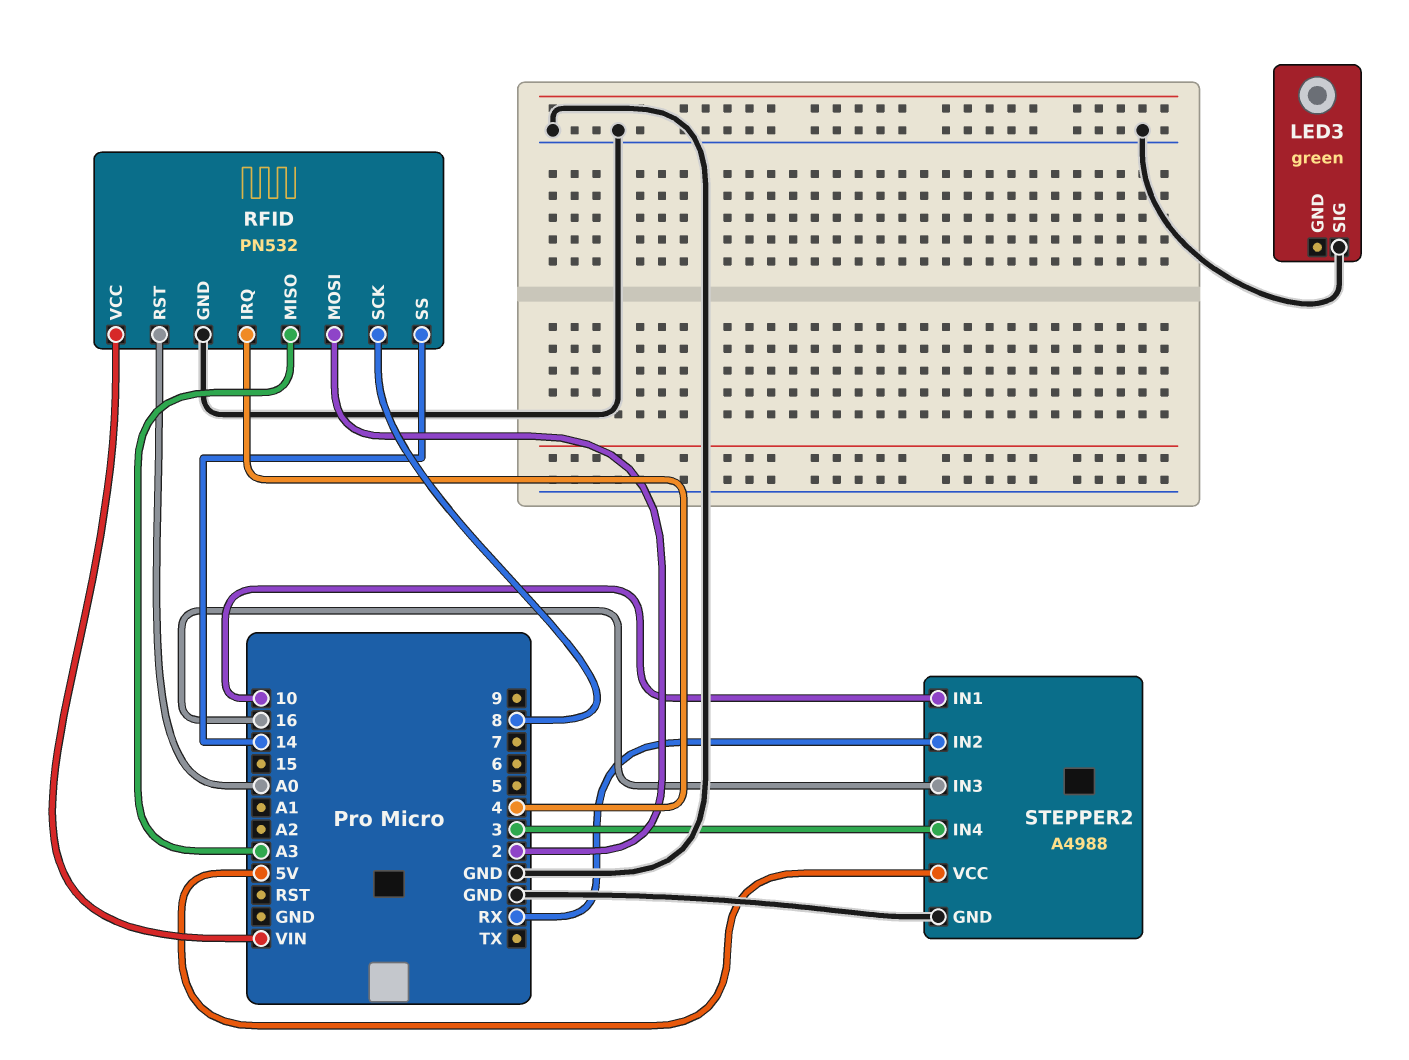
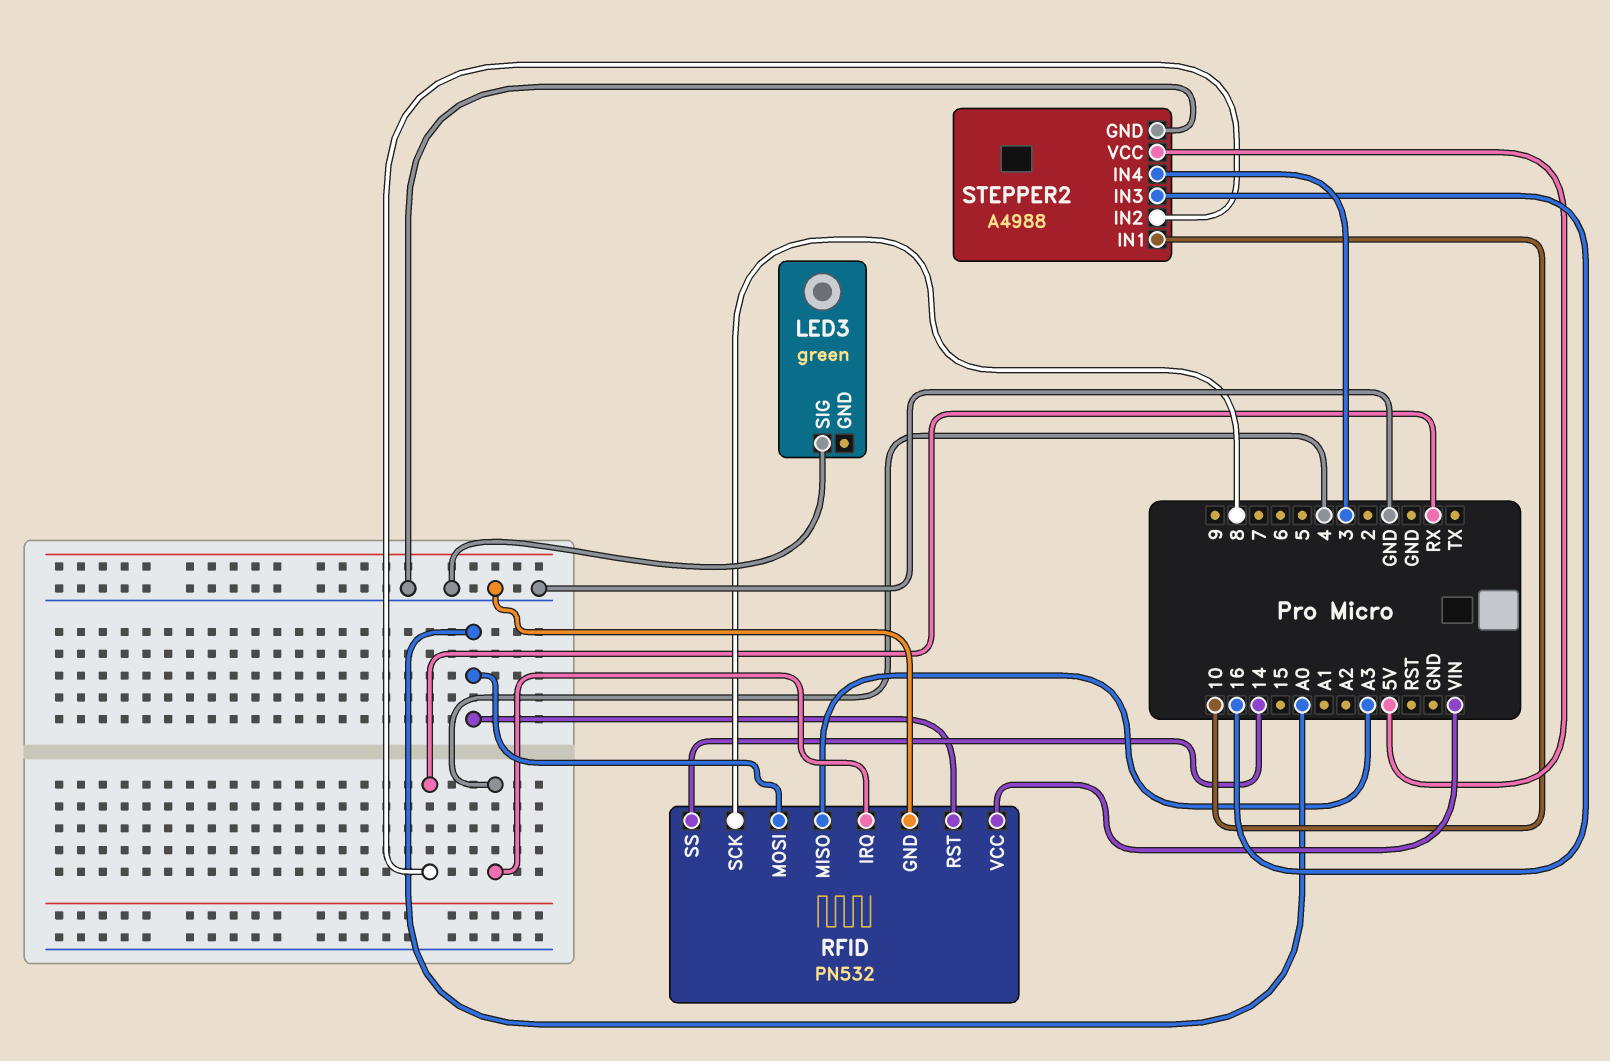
RFID pin MOSI: 2 -> A0

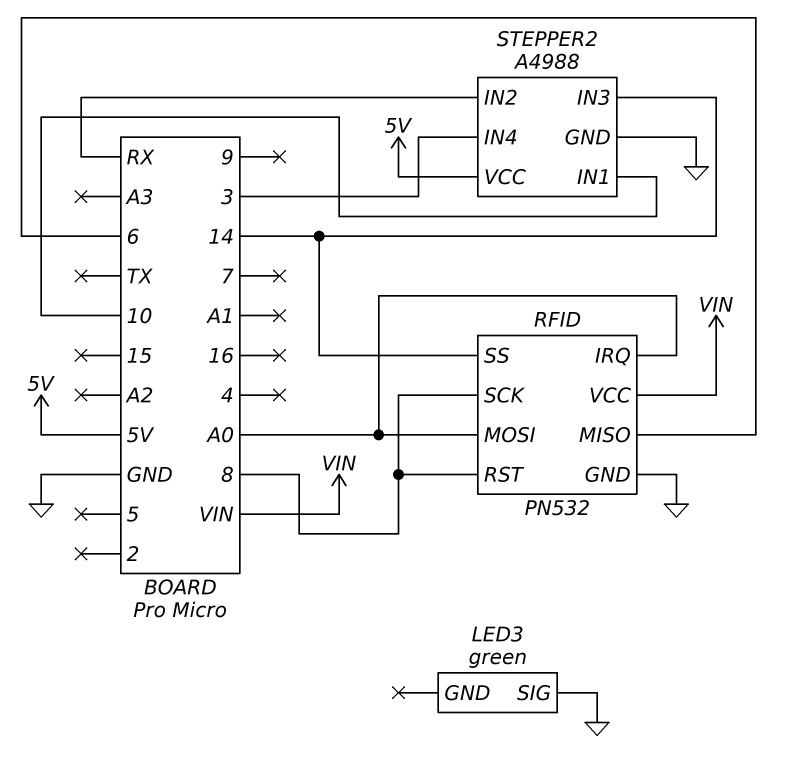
RFID pin IRQ: 4 -> A0
RFID pin MISO: A3 -> 6
RFID pin RST: A0 -> 8
STEPPER2 pin IN3: 16 -> 14

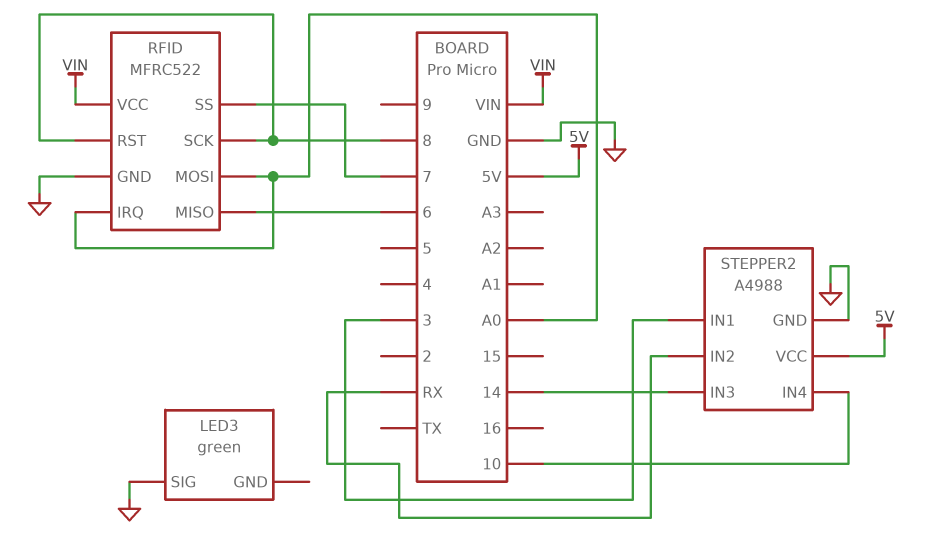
RFID: PN532 -> MFRC522
RFID pin SS: 14 -> 7
STEPPER2 pin IN1: 10 -> 3
STEPPER2 pin IN4: 3 -> 10

